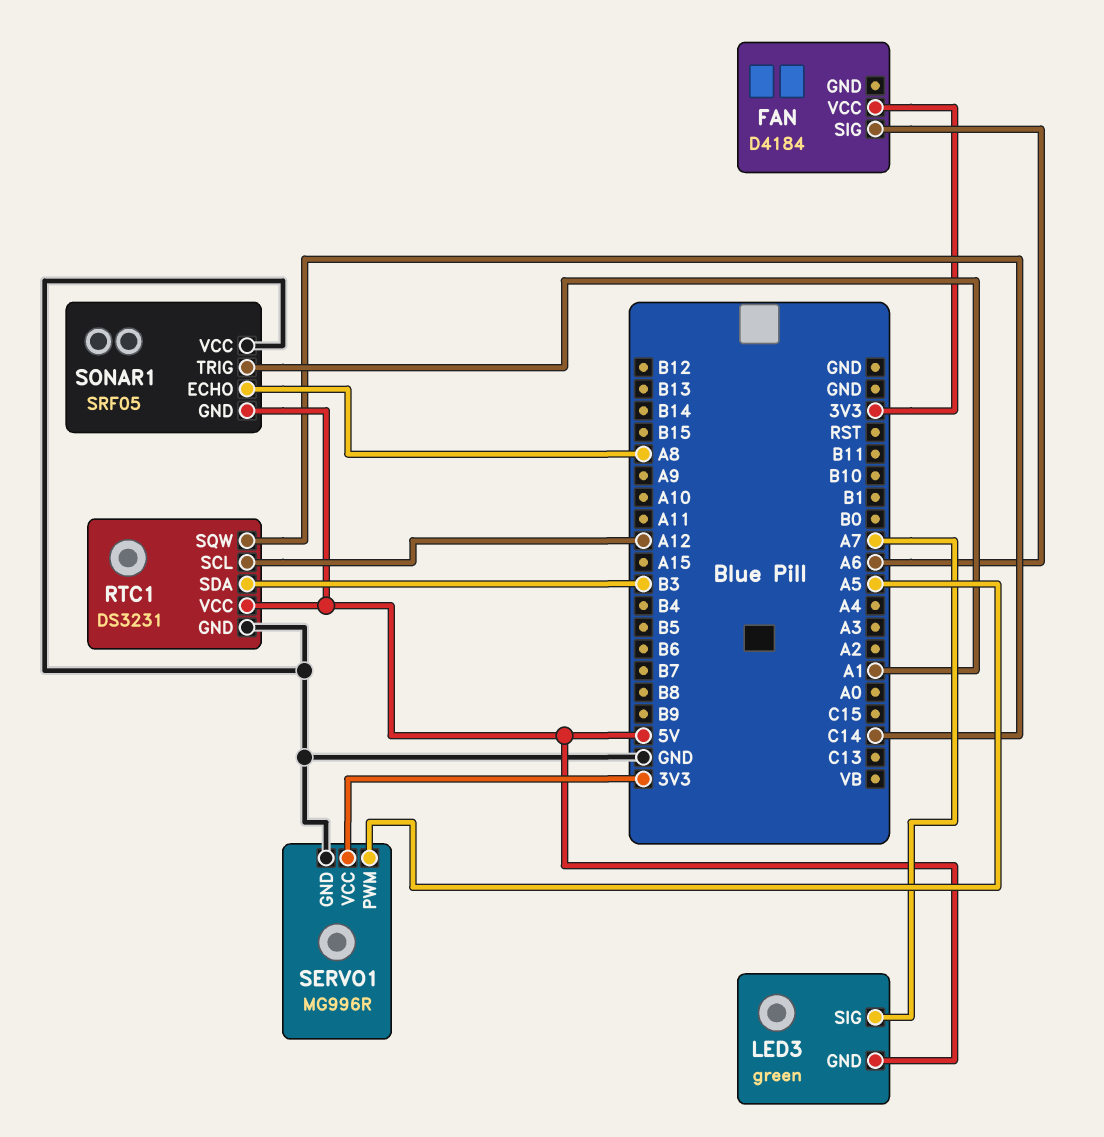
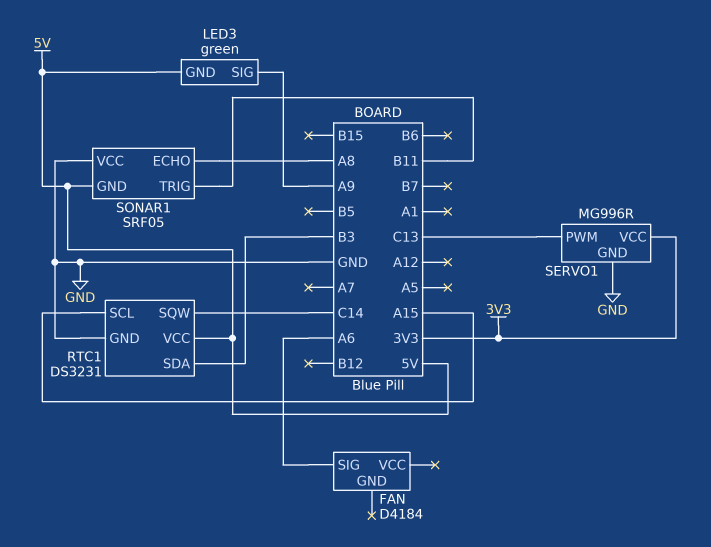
FAN pin VCC: 3V3 -> none
LED3 pin SIG: A7 -> A9
RTC1 pin SCL: A12 -> A15
SERVO1 pin PWM: A5 -> C13
SONAR1 pin TRIG: A1 -> B11

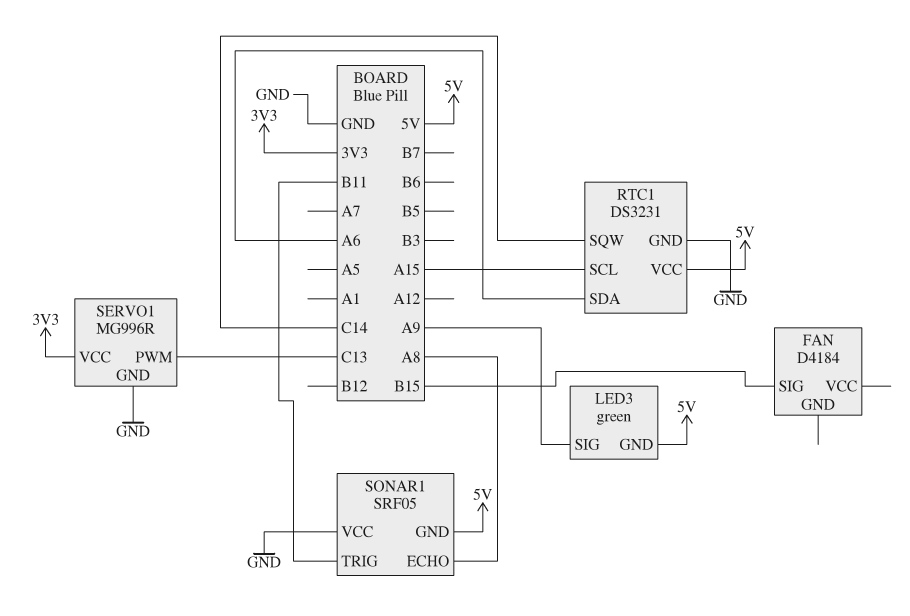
FAN pin SIG: A6 -> B15
RTC1 pin SDA: B3 -> A6

